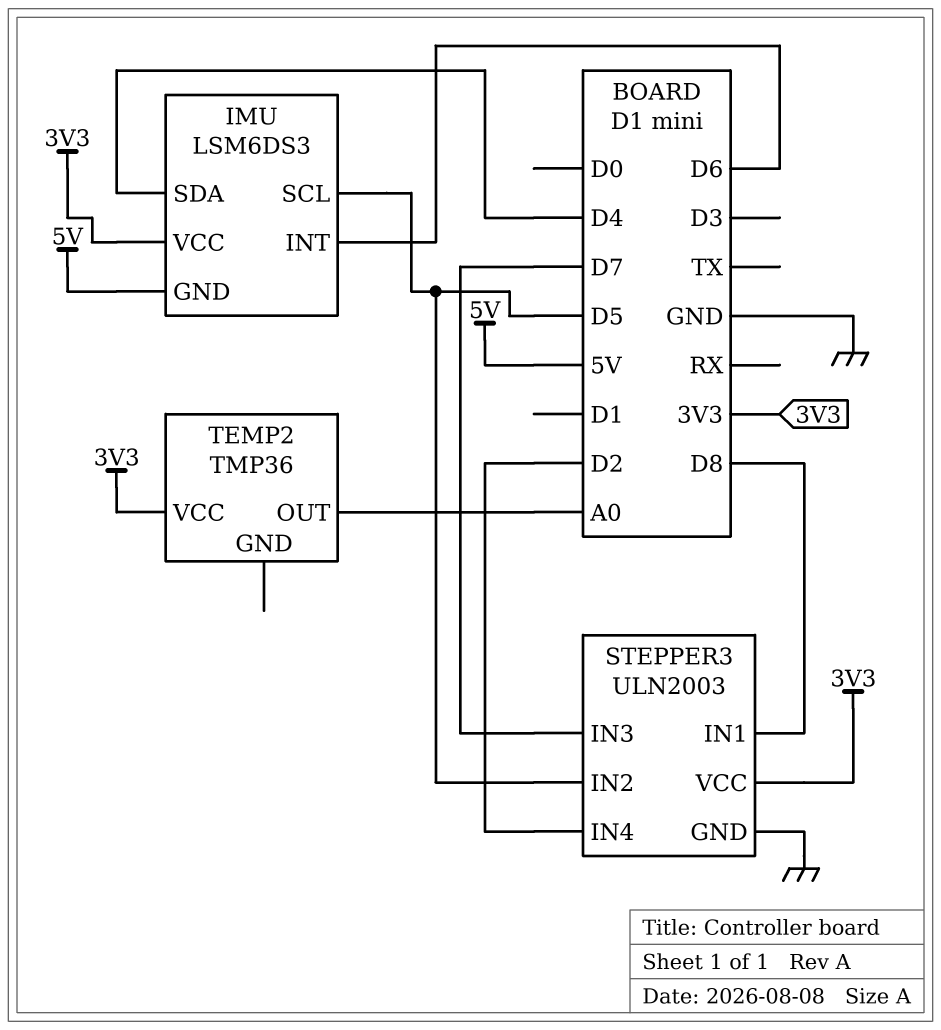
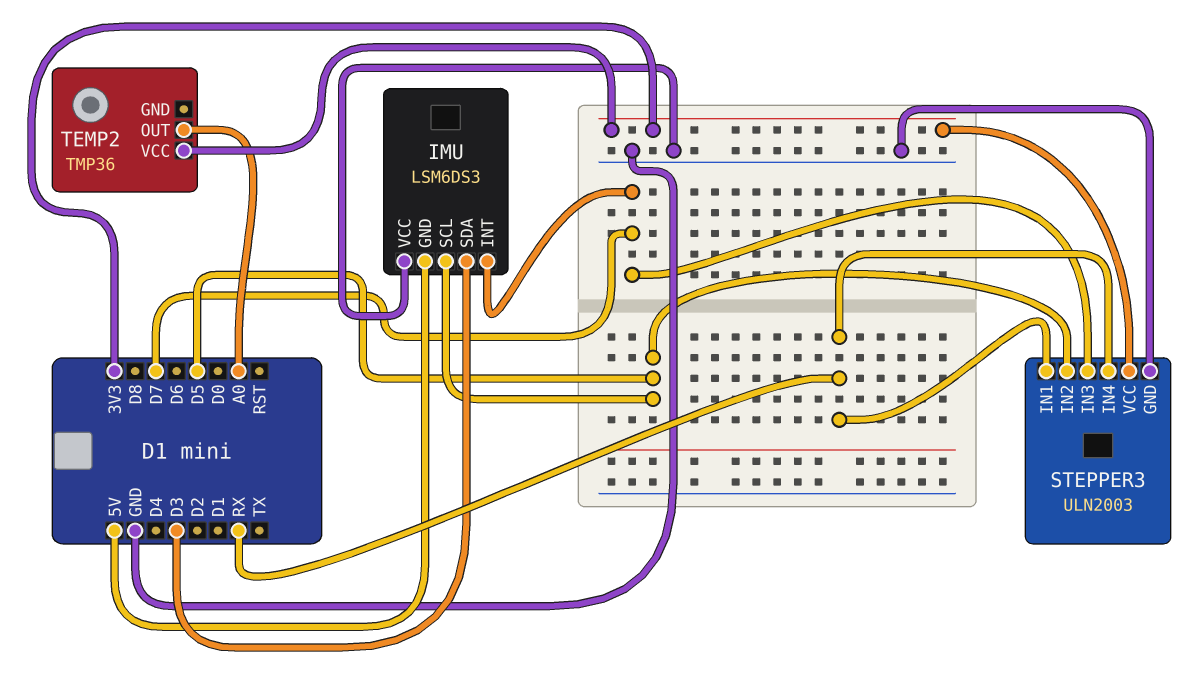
IMU pin INT: D6 -> D7
IMU pin SDA: D4 -> D3
IMU pin VCC: 3V3 -> GND
STEPPER3 pin IN1: D8 -> RX
STEPPER3 pin IN4: D2 -> RX

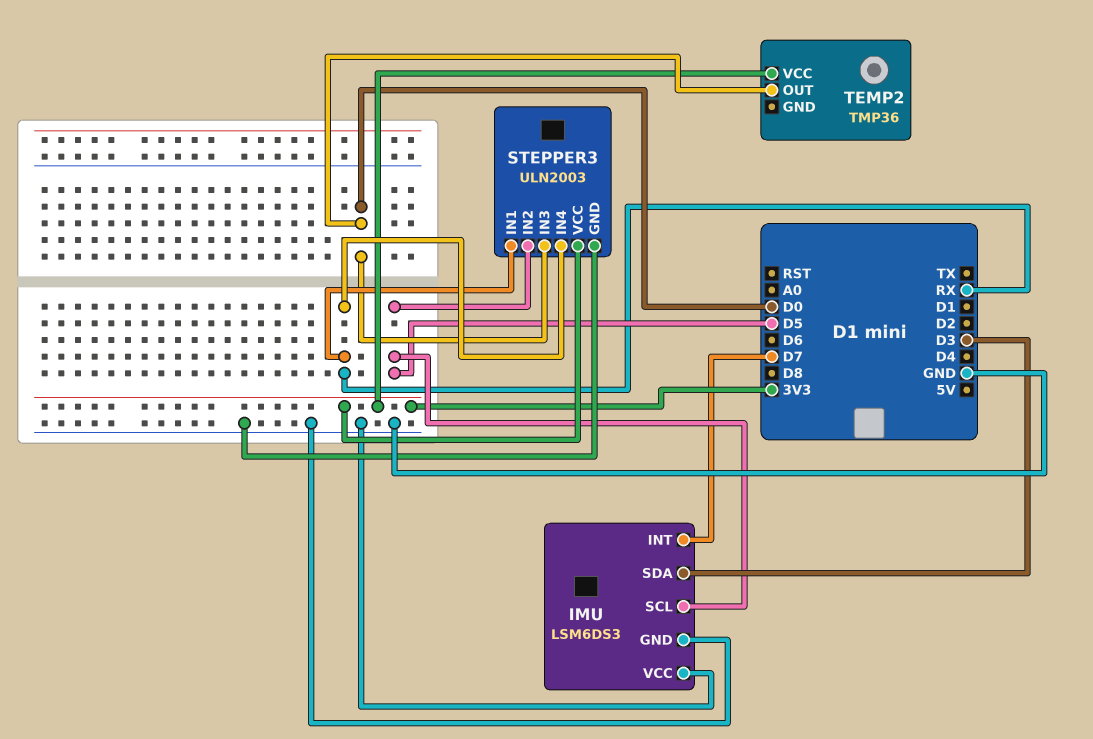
IMU pin GND: 5V -> GND
STEPPER3 pin IN3: D7 -> D0
TEMP2 pin OUT: A0 -> D0

